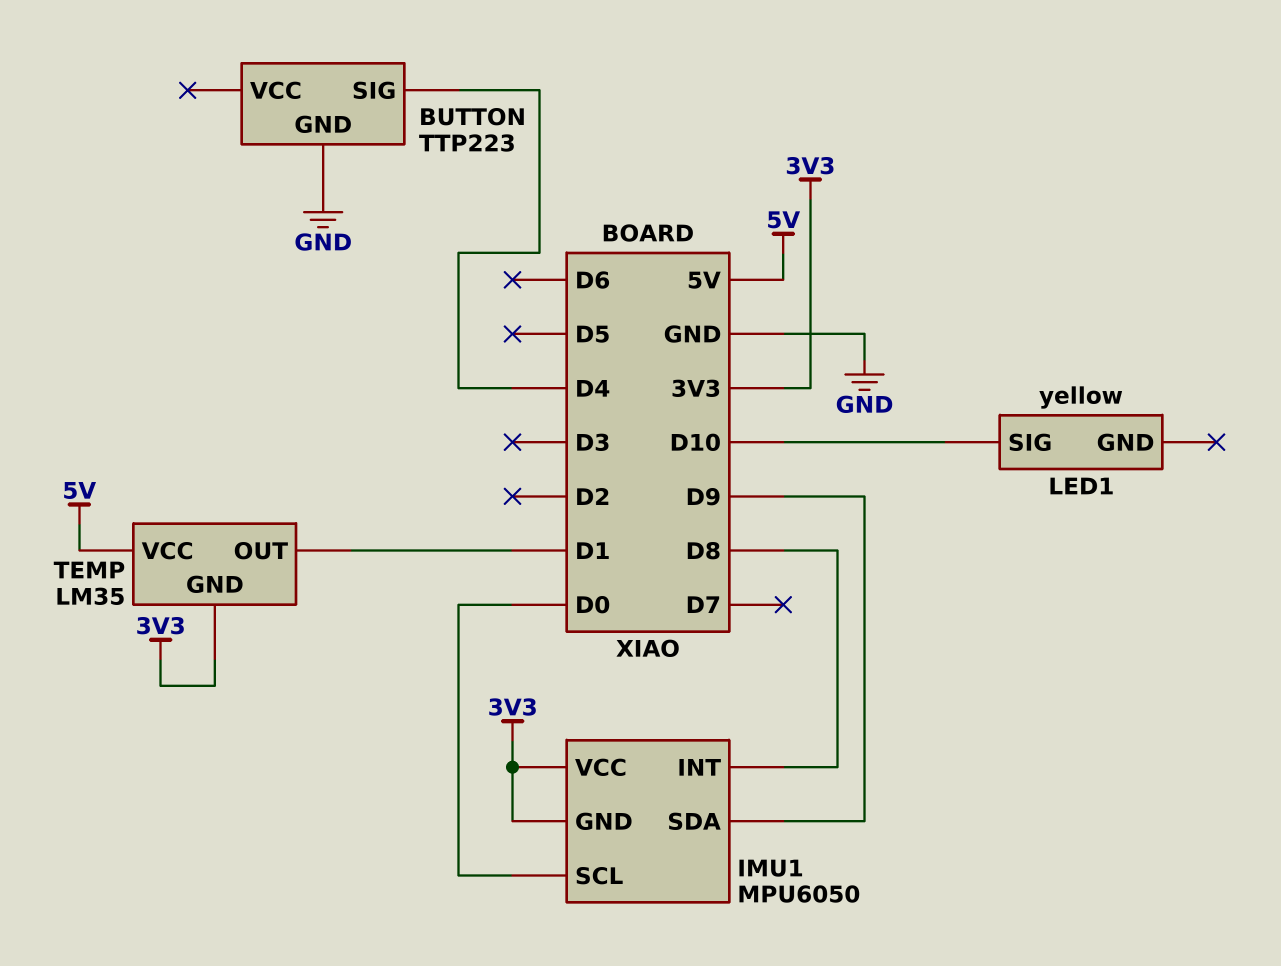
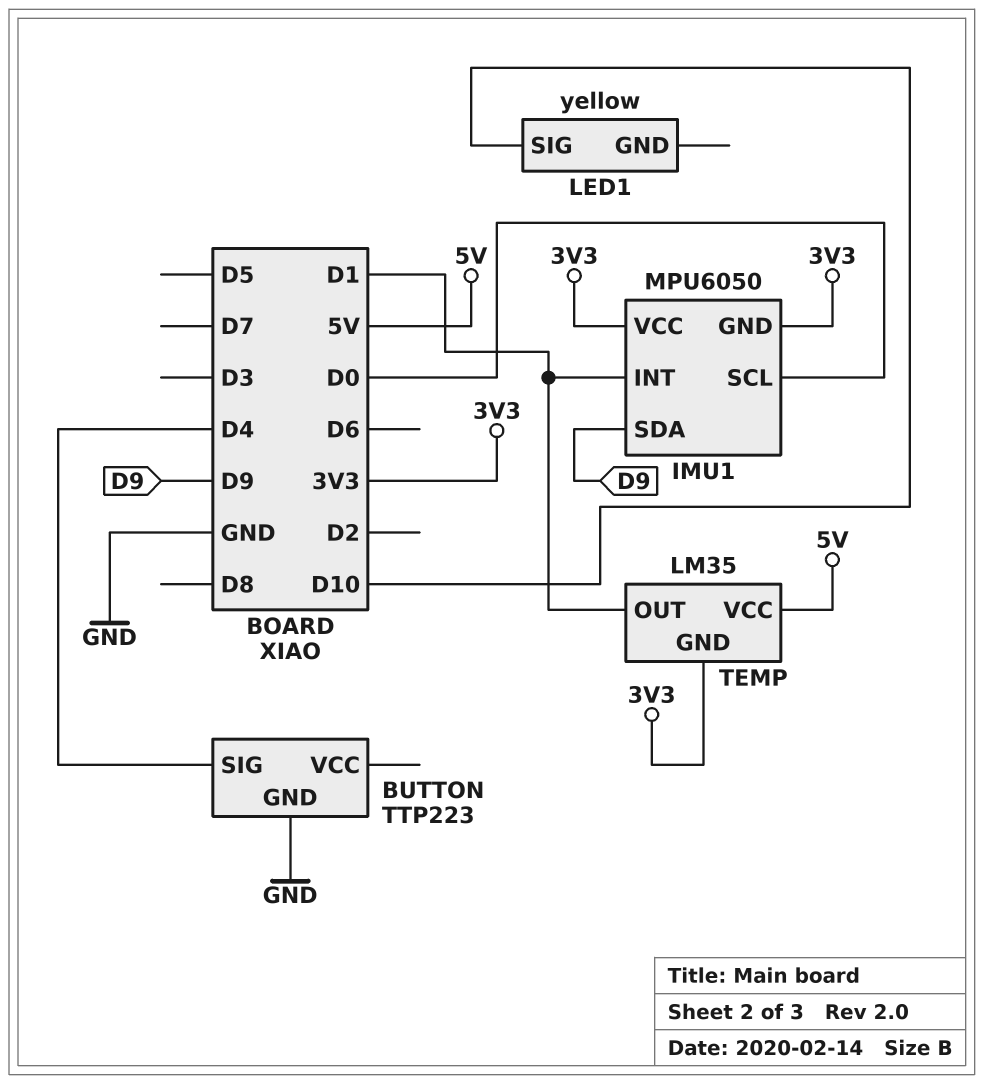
IMU1 pin INT: D8 -> D1

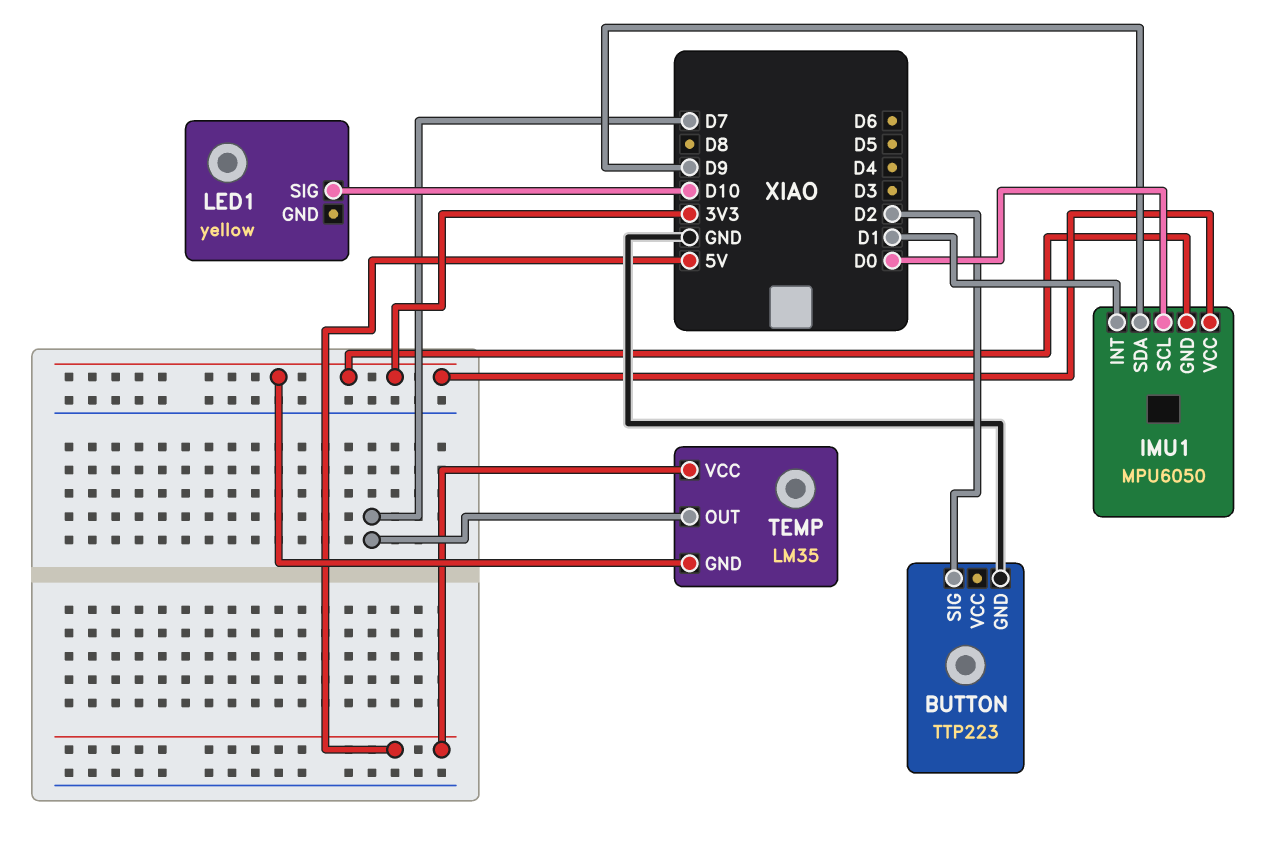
BUTTON pin SIG: D4 -> D2
TEMP pin OUT: D1 -> D7

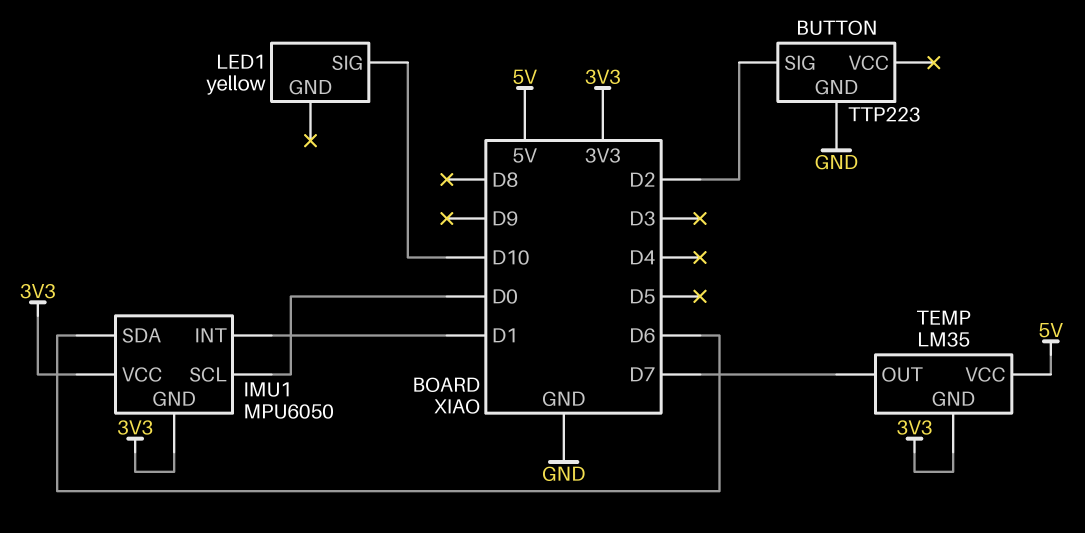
IMU1 pin SDA: D9 -> D6

